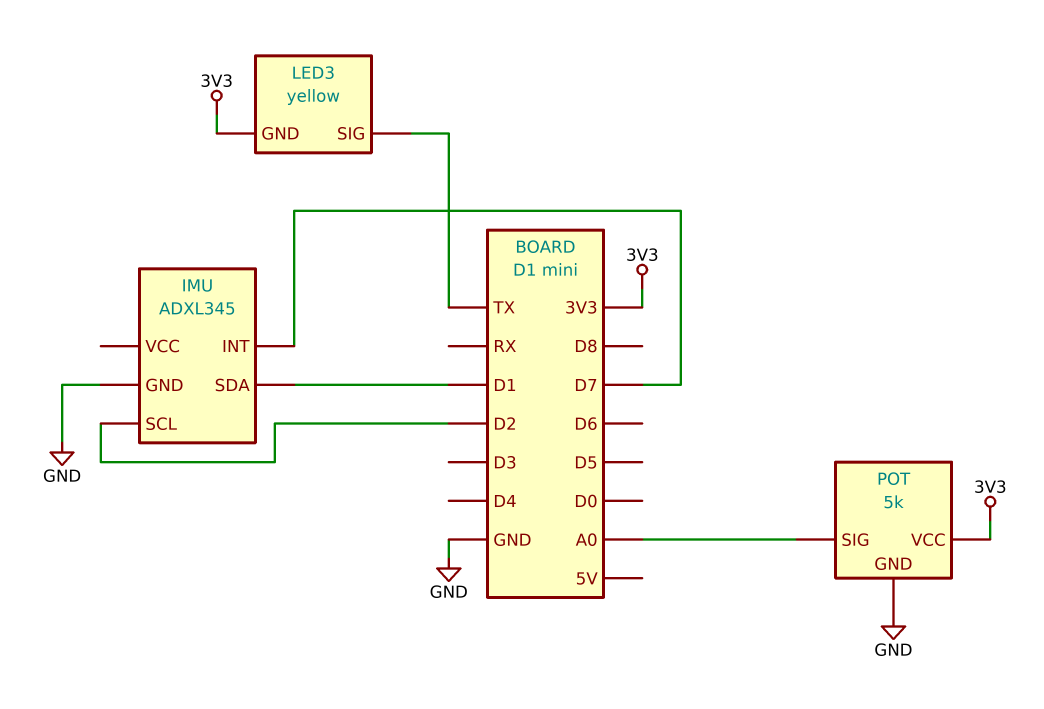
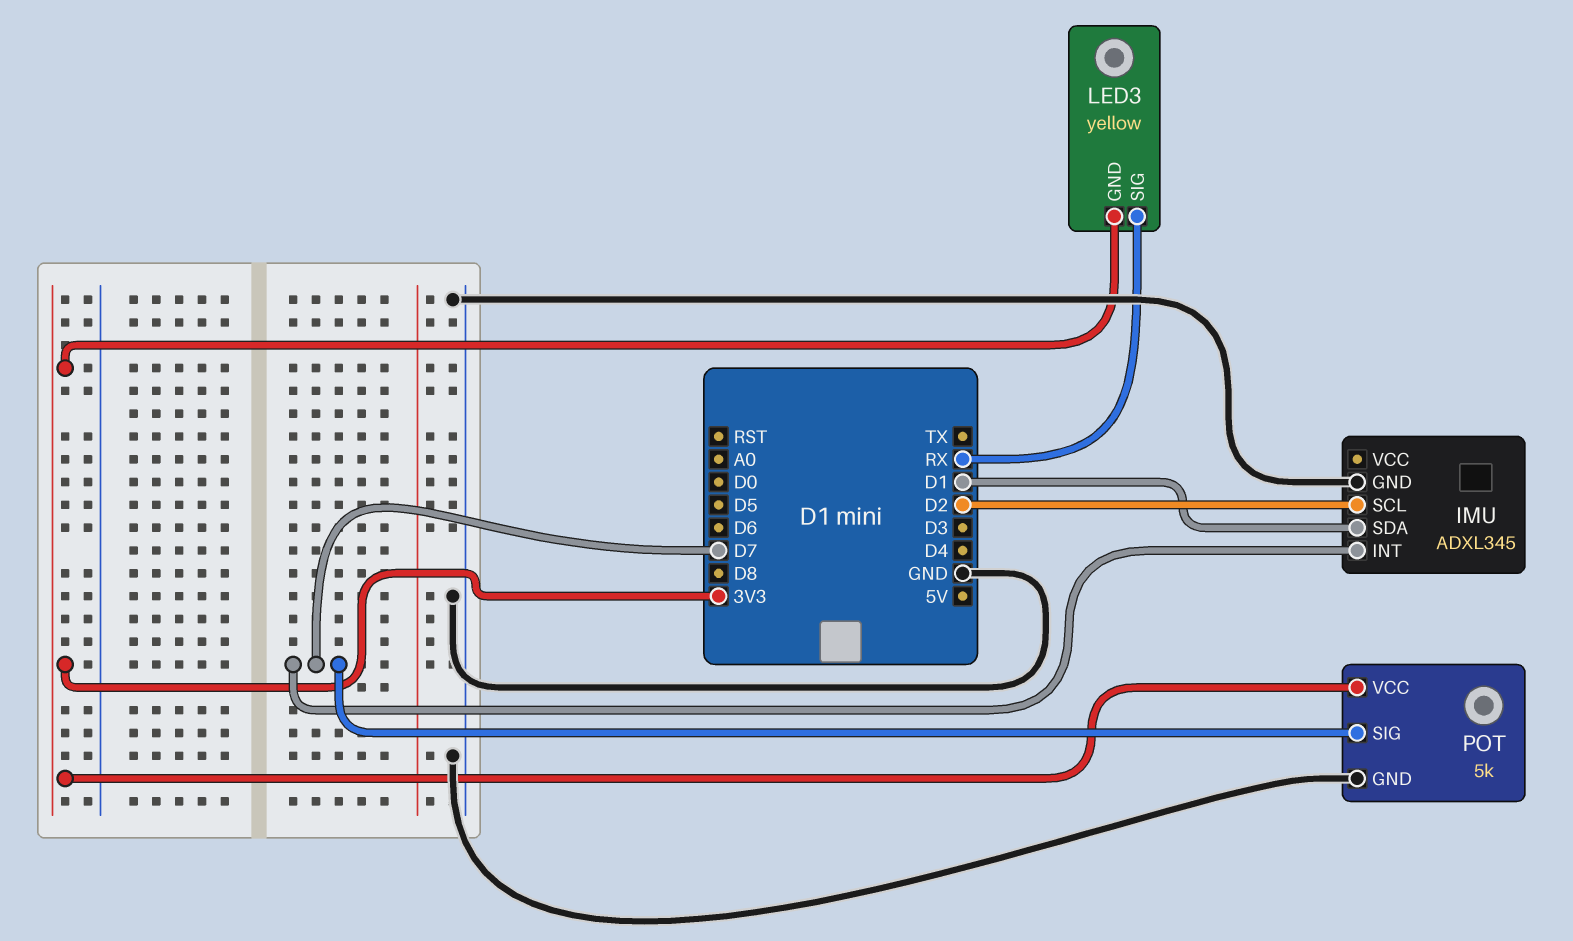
LED3 pin SIG: TX -> RX
POT pin SIG: A0 -> D7

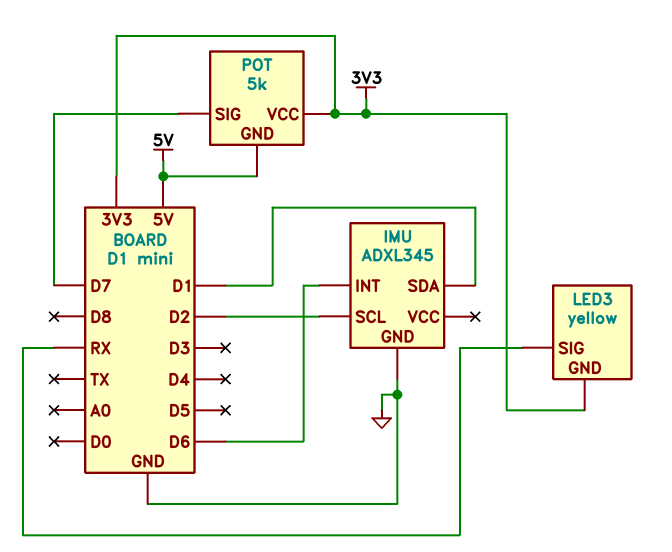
IMU pin INT: D7 -> D6
POT pin GND: GND -> 5V

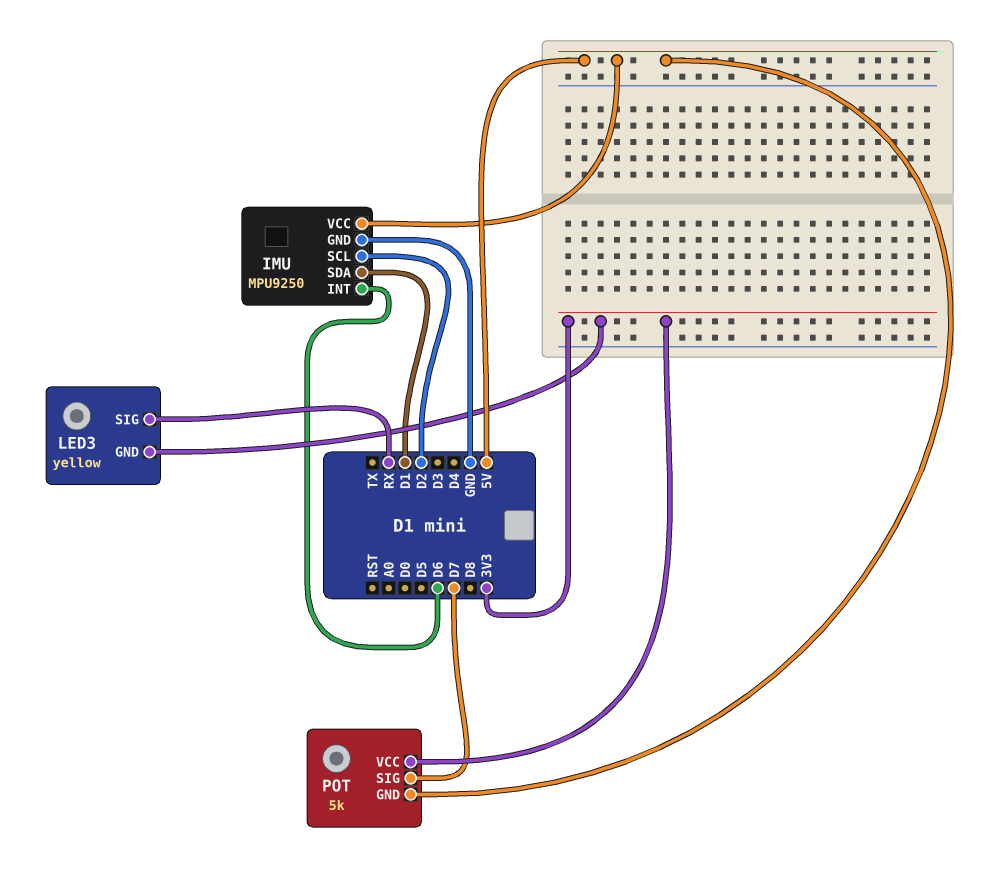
IMU: ADXL345 -> MPU9250
IMU pin VCC: none -> 5V

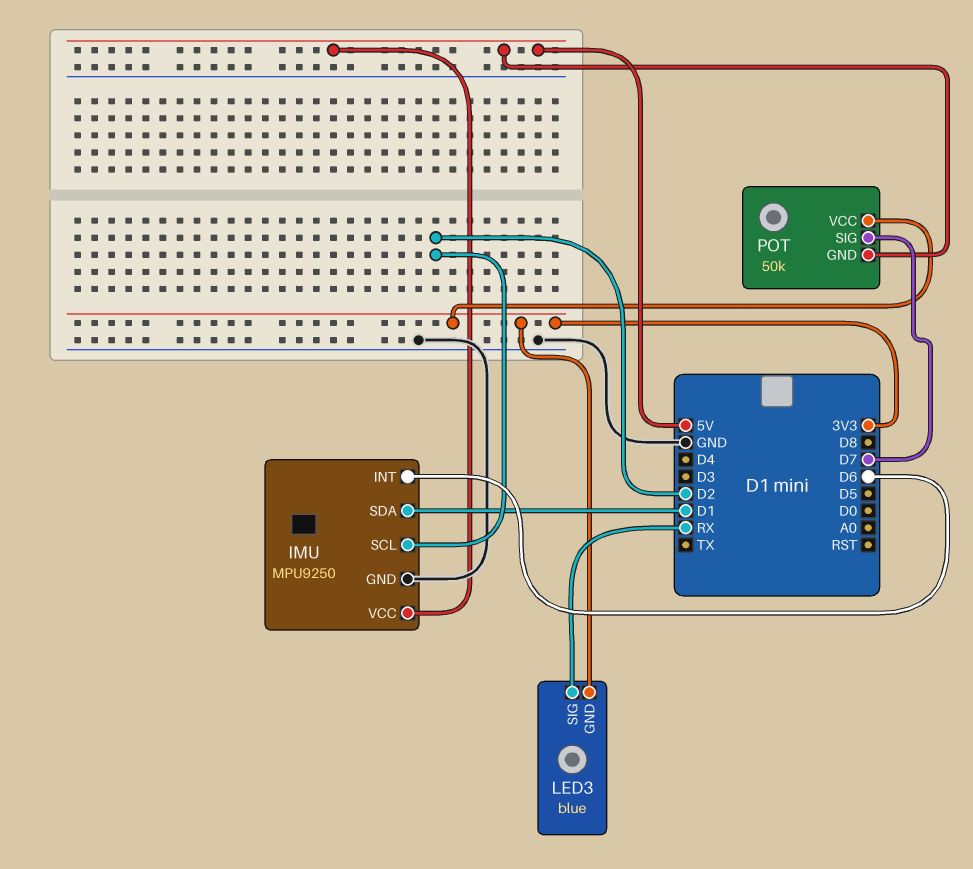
LED3: yellow -> blue
POT: 5k -> 50k

